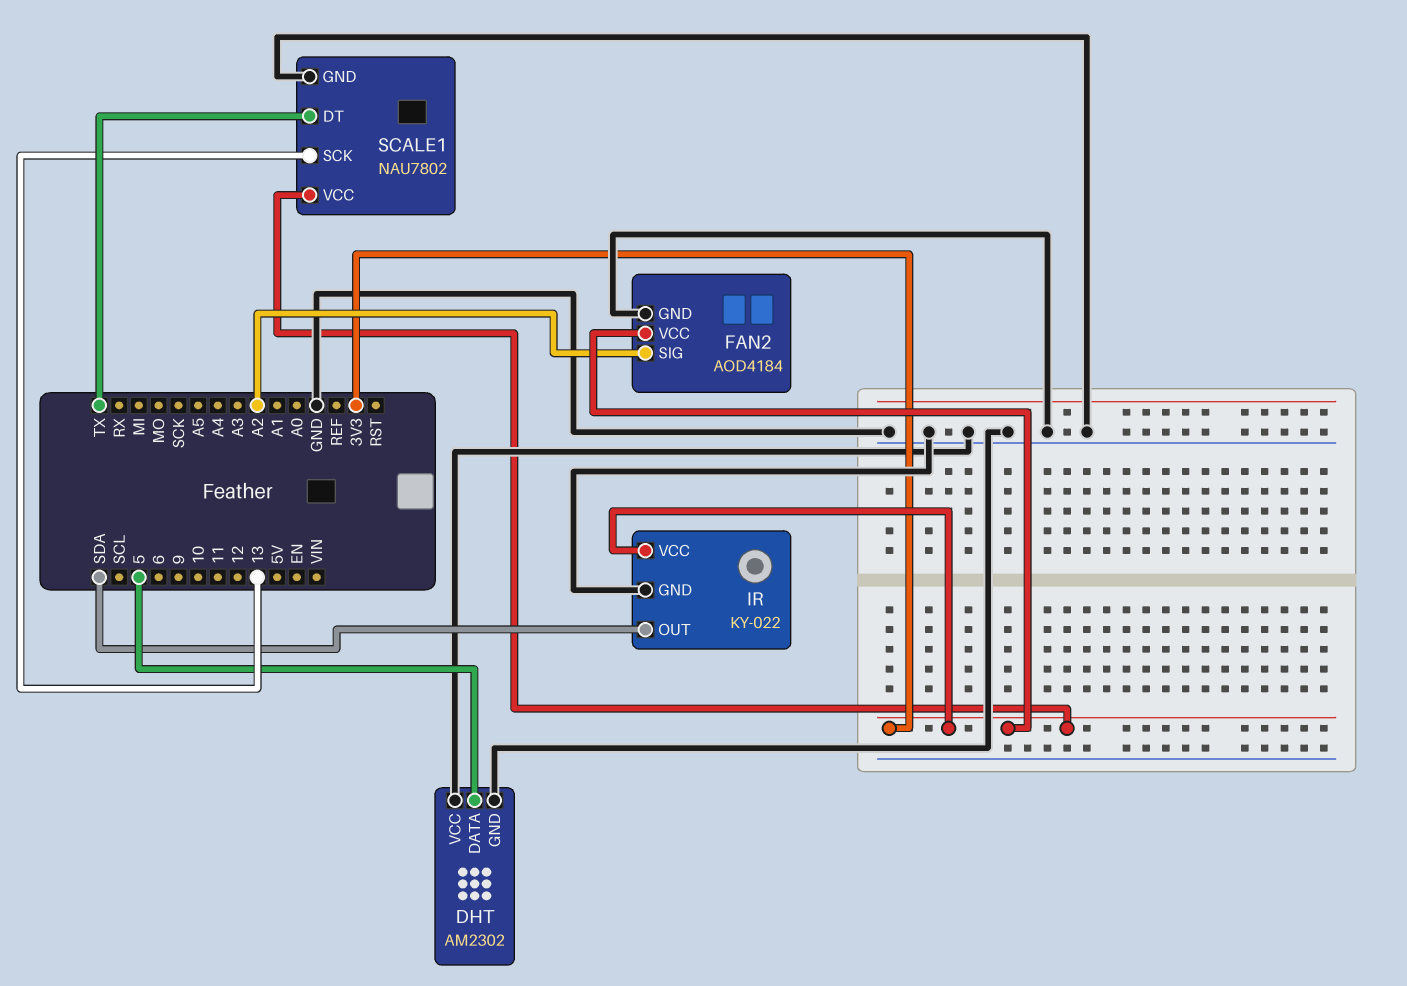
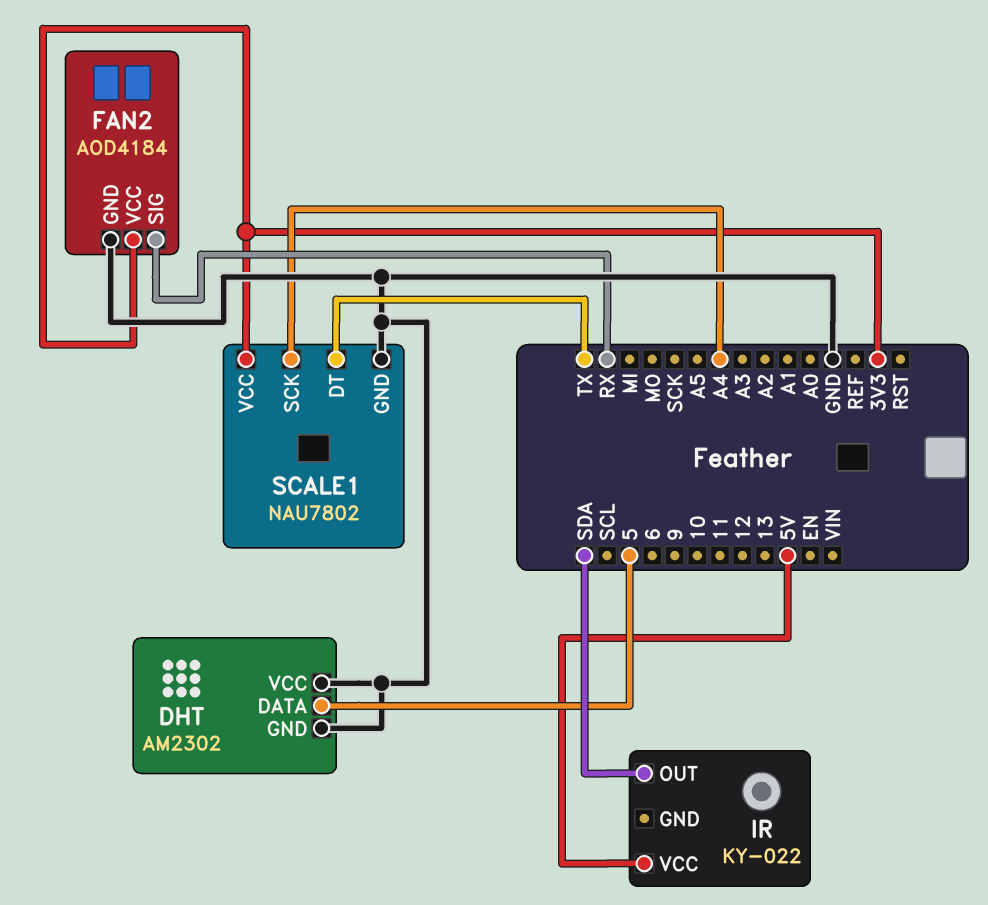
FAN2 pin SIG: A2 -> RX
IR pin GND: GND -> none
IR pin VCC: 3V3 -> 5V
SCALE1 pin SCK: 13 -> A4

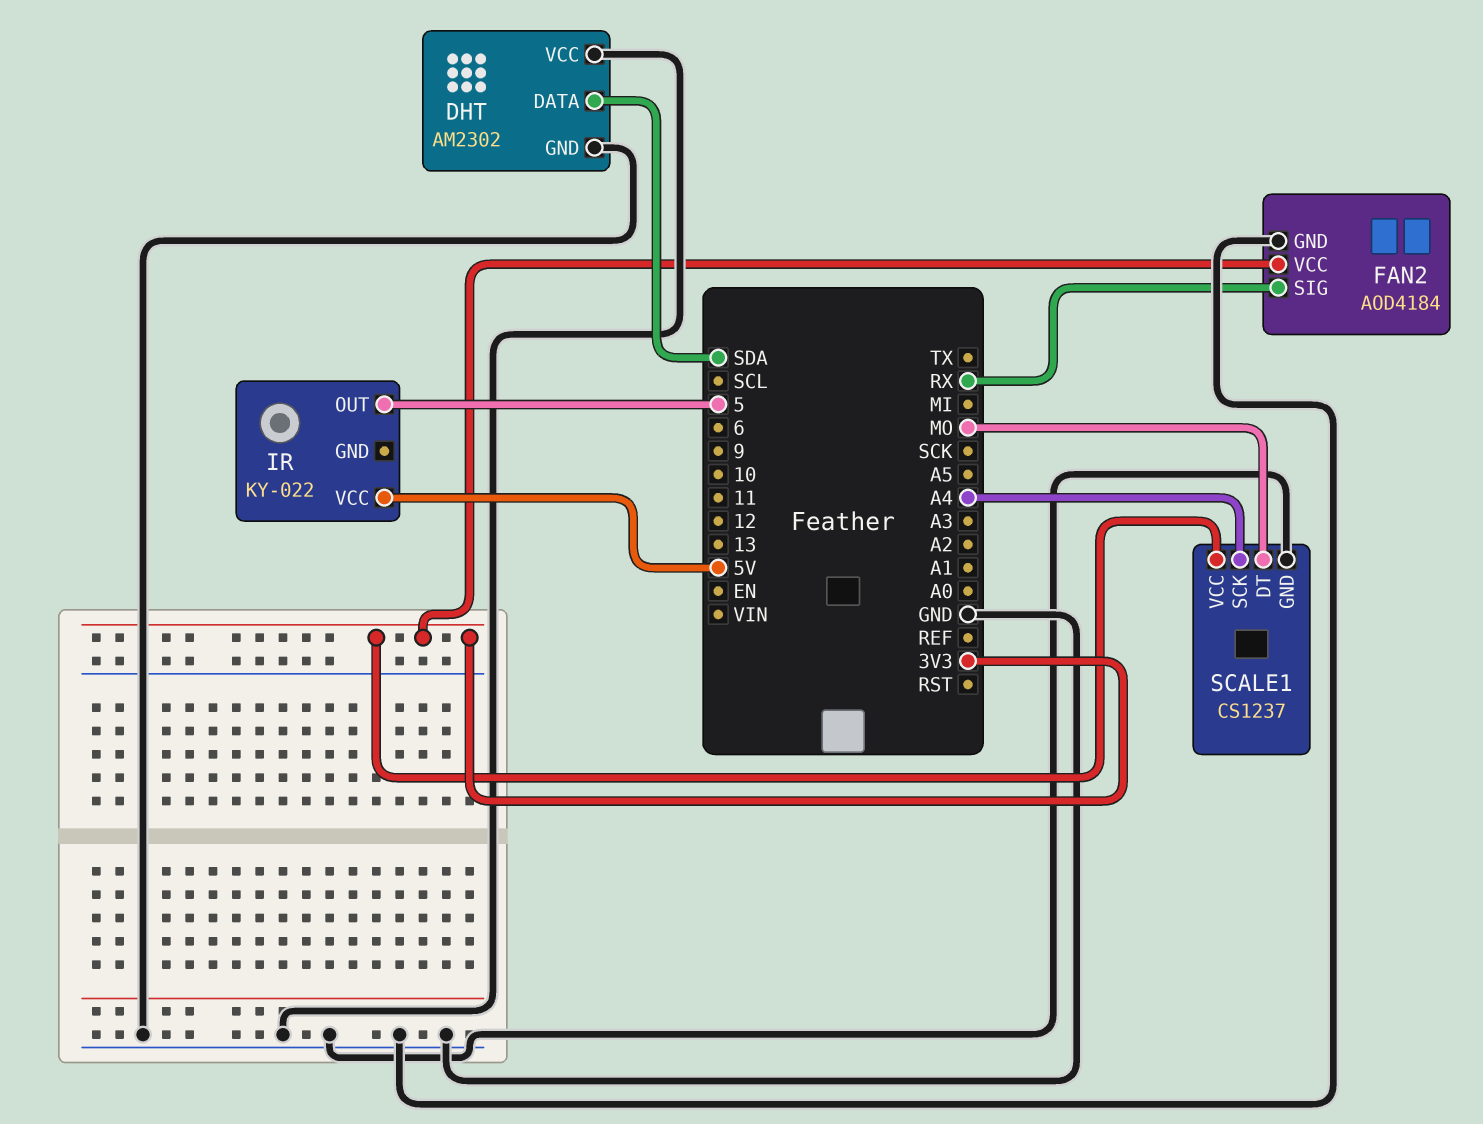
DHT pin DATA: 5 -> SDA
IR pin OUT: SDA -> 5
SCALE1: NAU7802 -> CS1237
SCALE1 pin DT: TX -> MO

